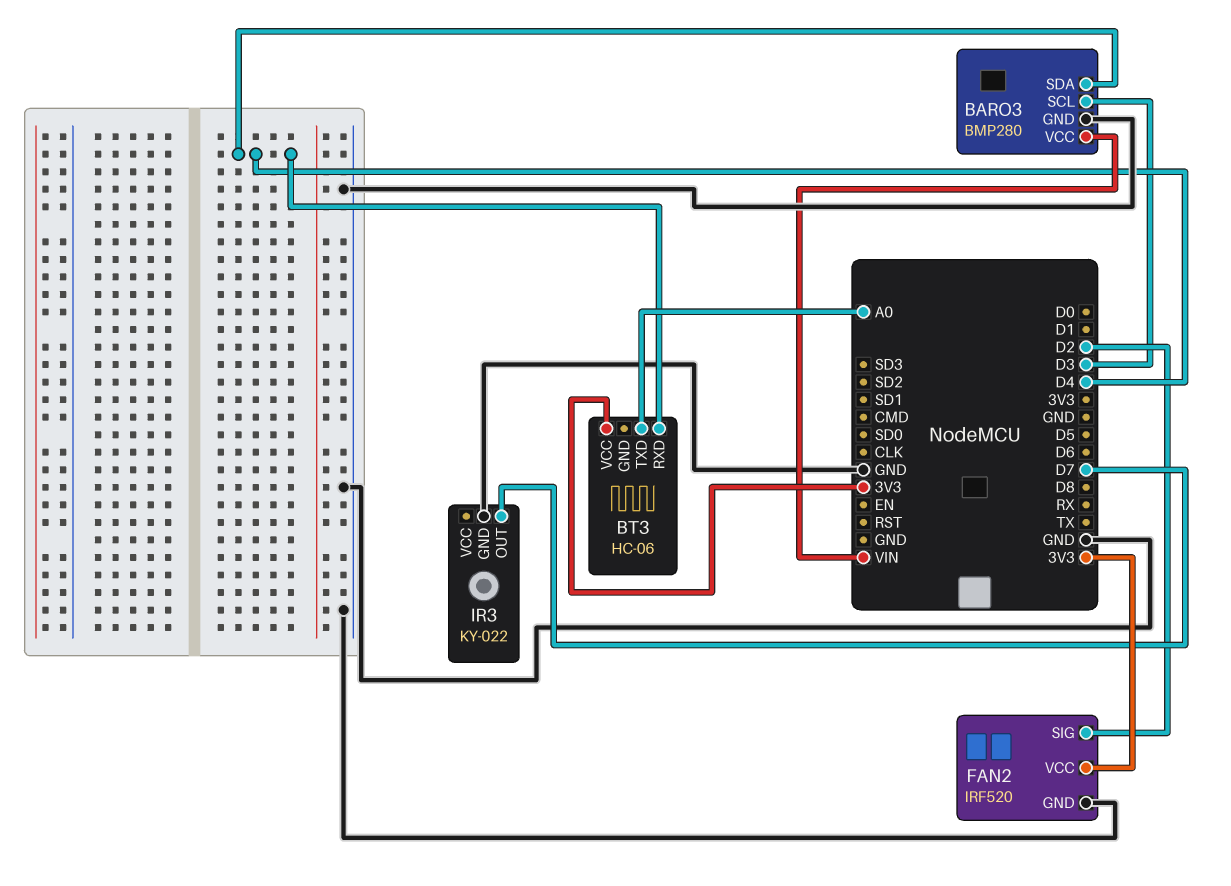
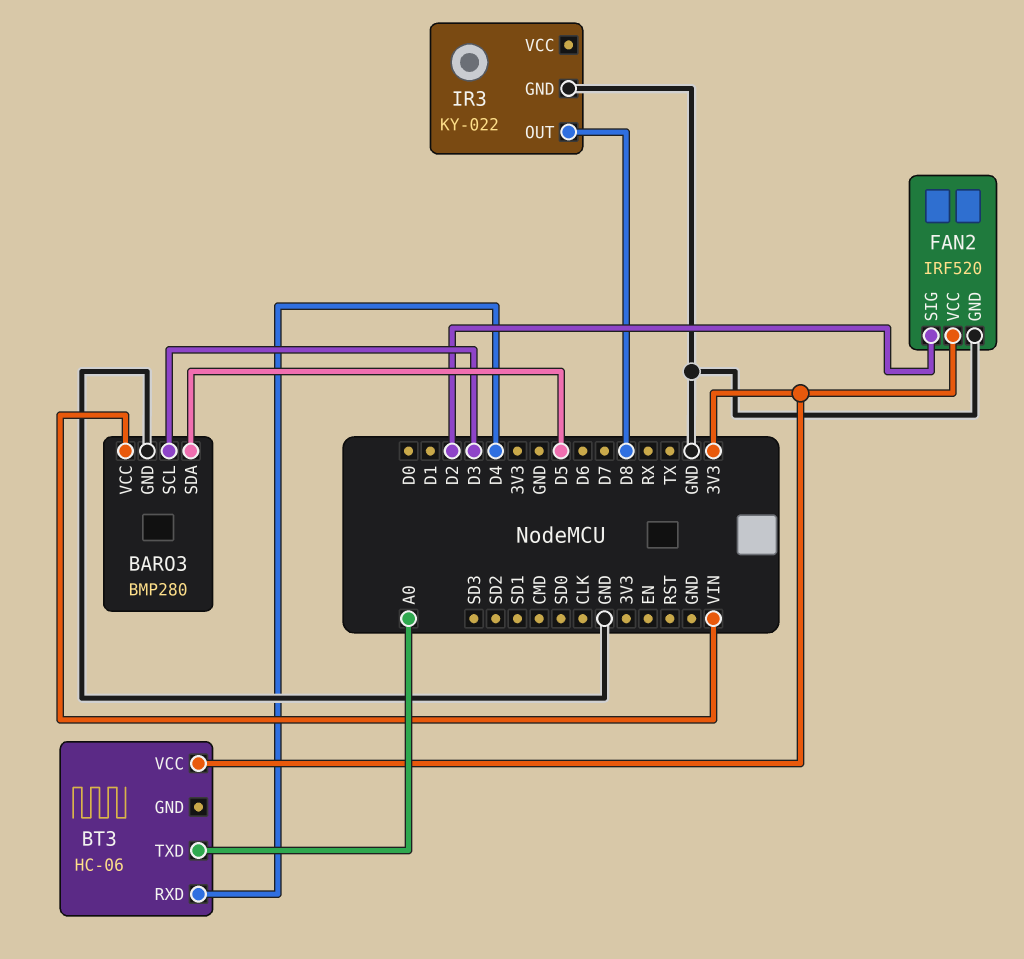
BARO3 pin SDA: D4 -> D5
IR3 pin OUT: D7 -> D8

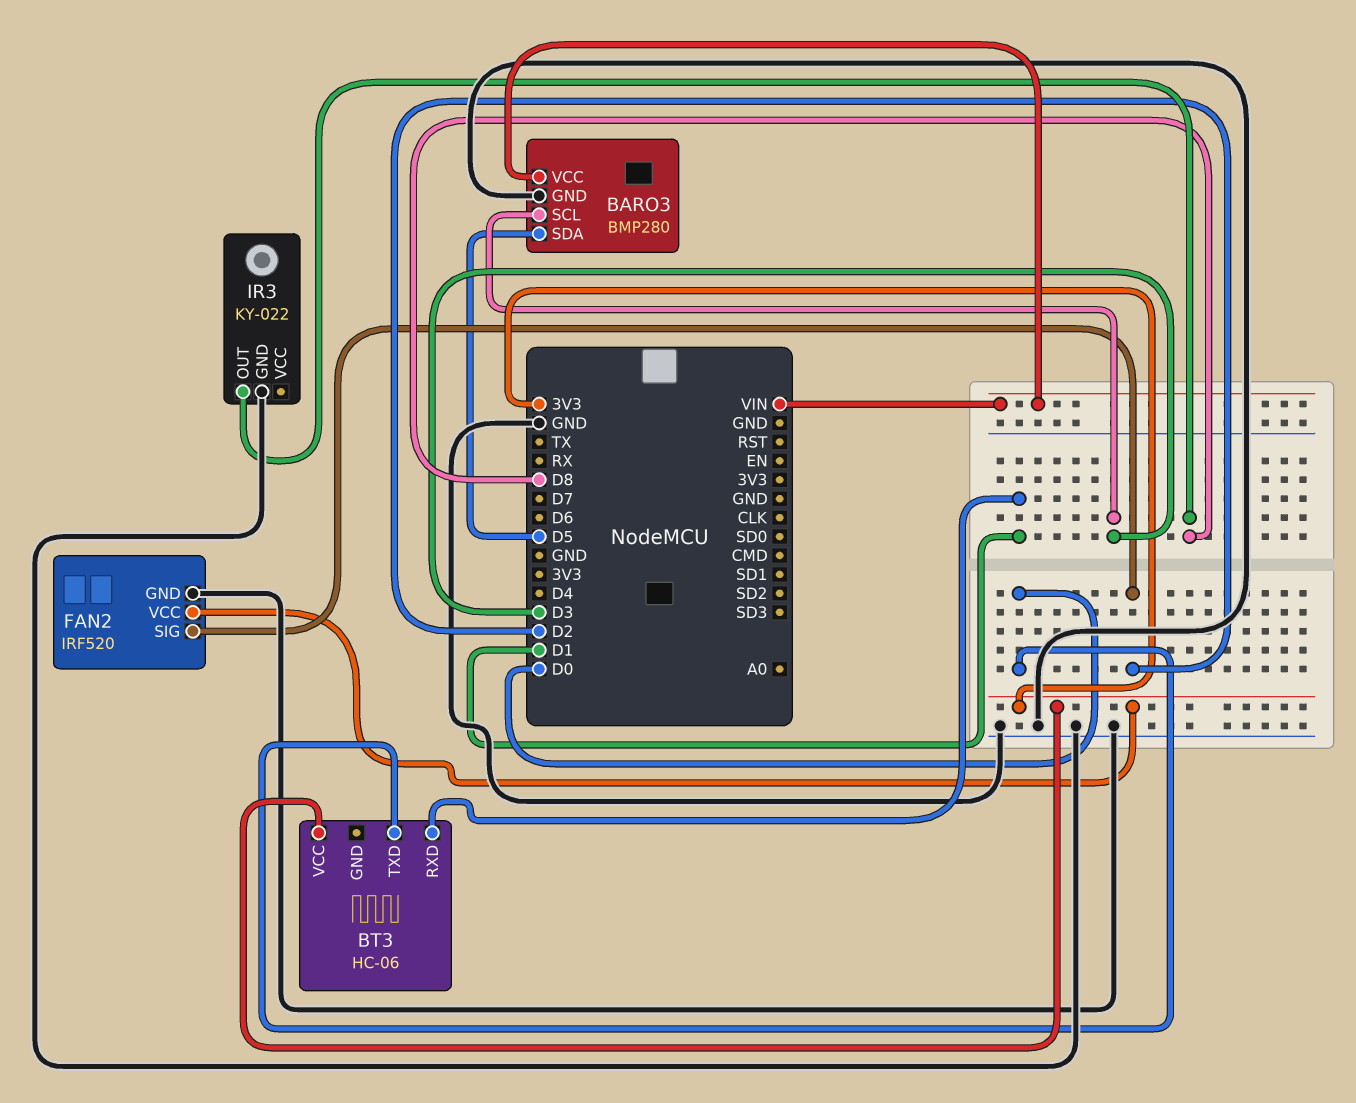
BT3 pin RXD: D4 -> D1
BT3 pin TXD: A0 -> D0

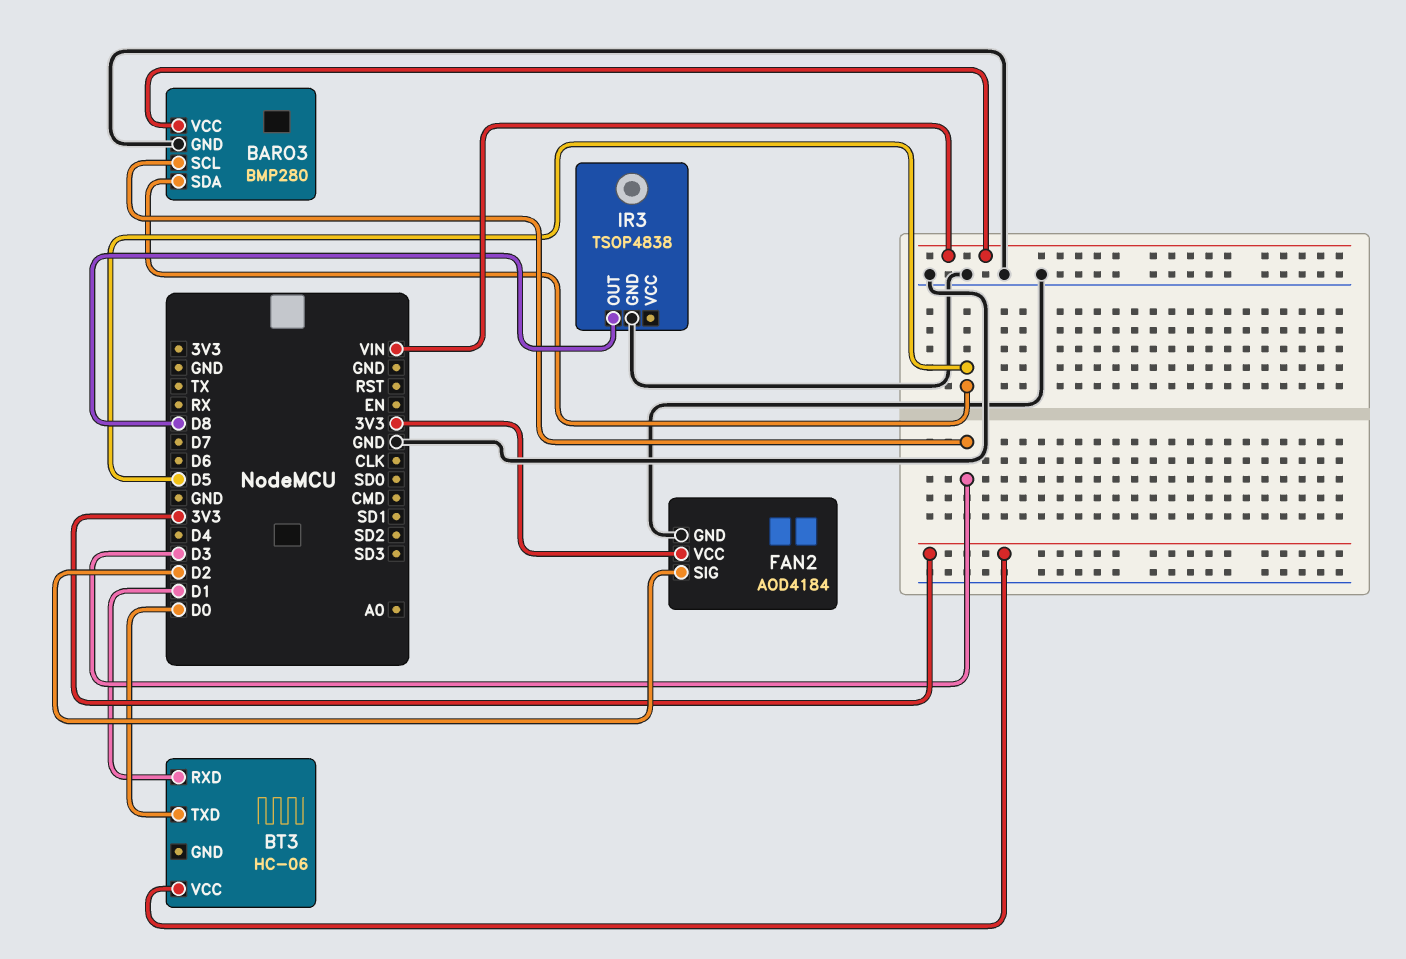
FAN2: IRF520 -> AOD4184
IR3: KY-022 -> TSOP4838

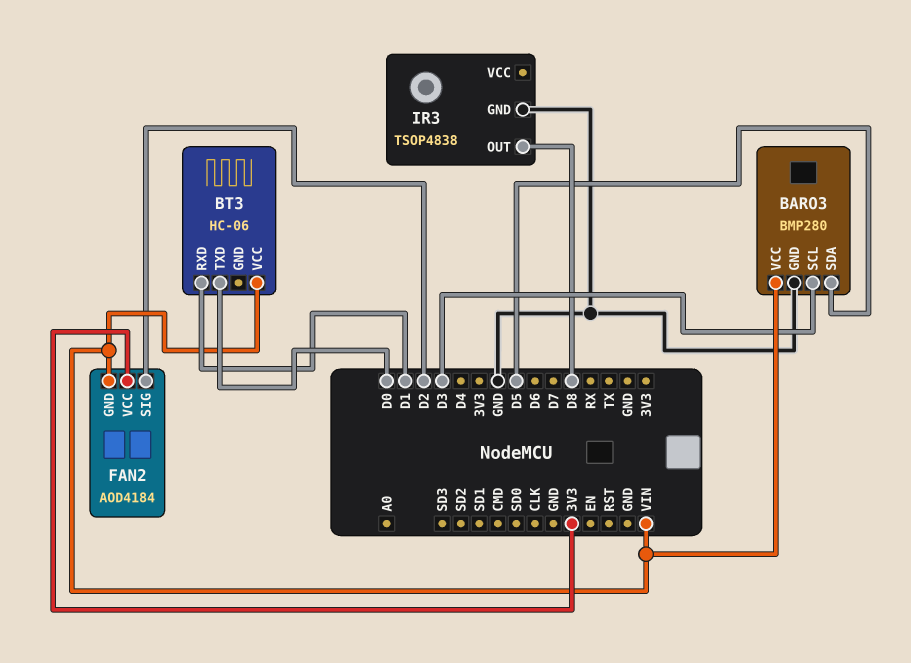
BT3 pin VCC: 3V3 -> VIN
FAN2 pin GND: GND -> VIN

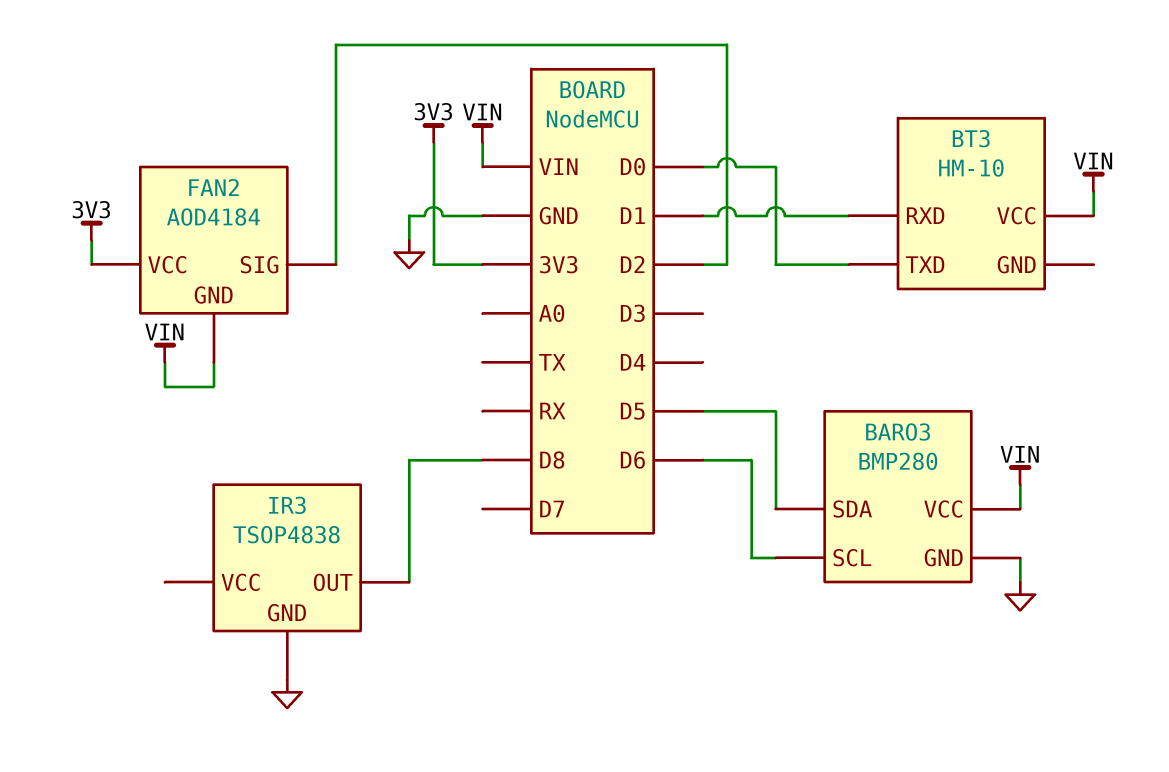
BARO3 pin SCL: D3 -> D6
BT3: HC-06 -> HM-10

